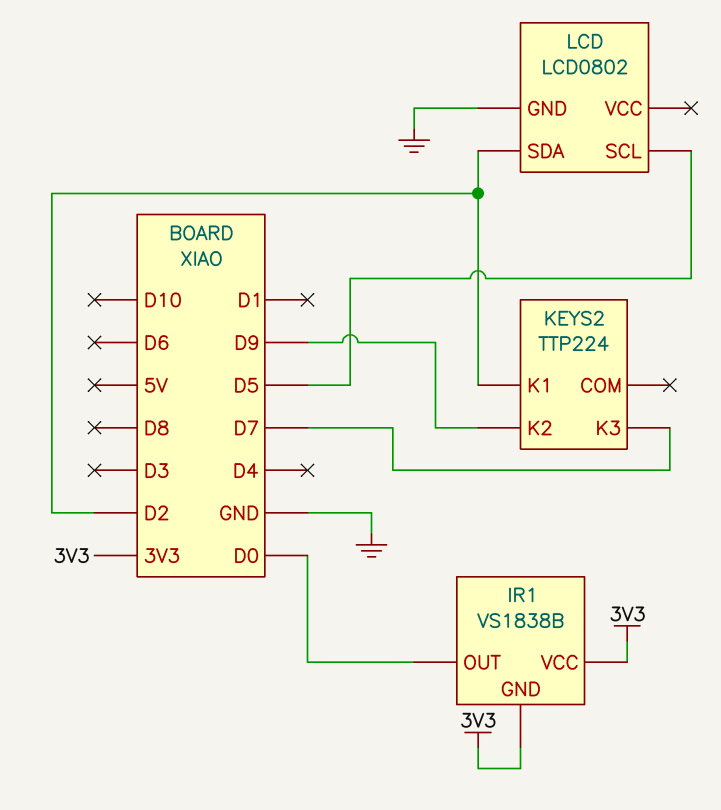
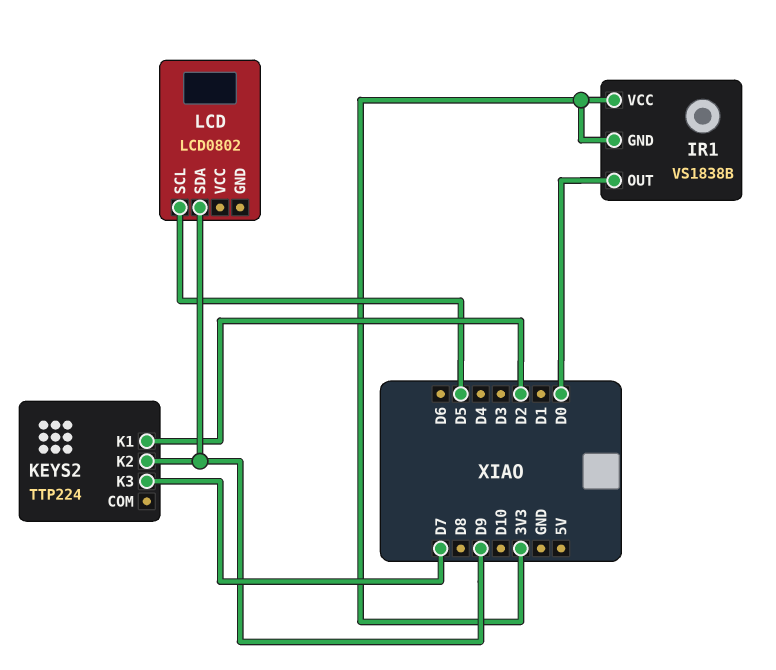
LCD pin GND: GND -> none
LCD pin SDA: D2 -> D9

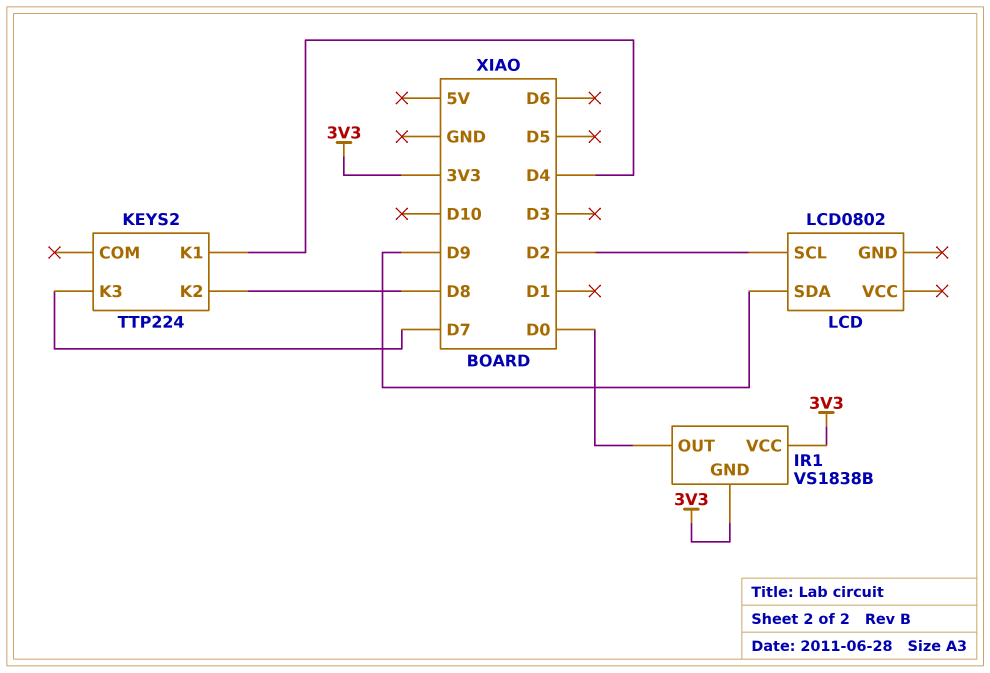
KEYS2 pin K1: D2 -> D4
KEYS2 pin K2: D9 -> D8
LCD pin SCL: D5 -> D2

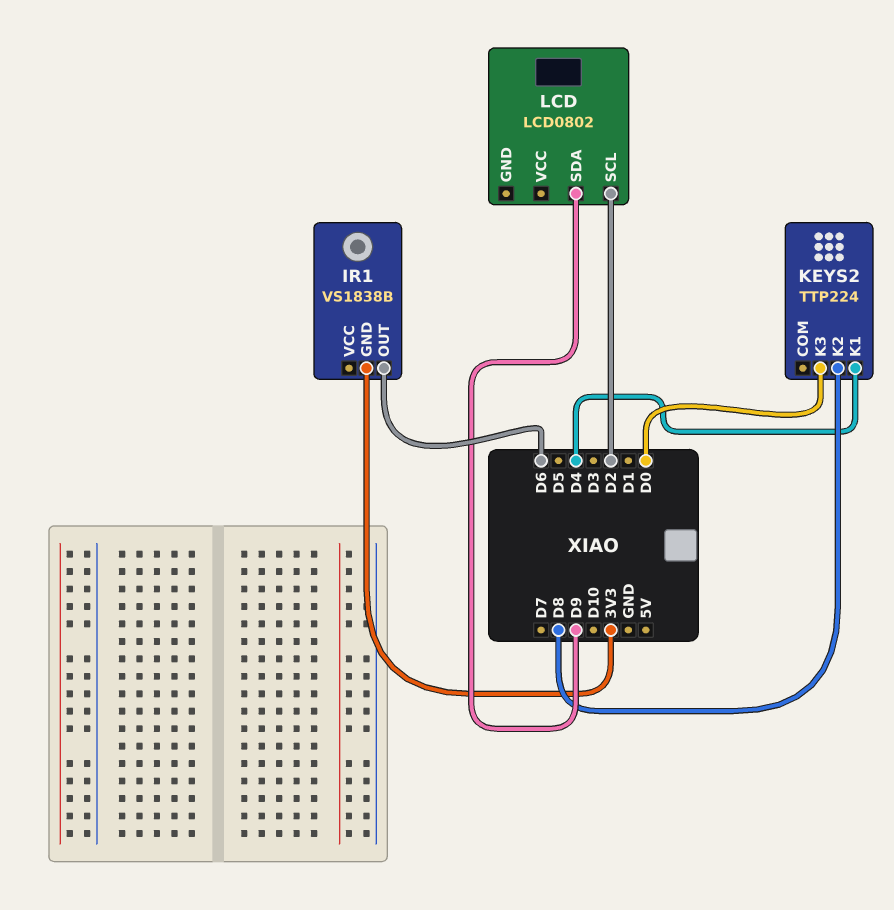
IR1 pin OUT: D0 -> D6
IR1 pin VCC: 3V3 -> none
KEYS2 pin K3: D7 -> D0

